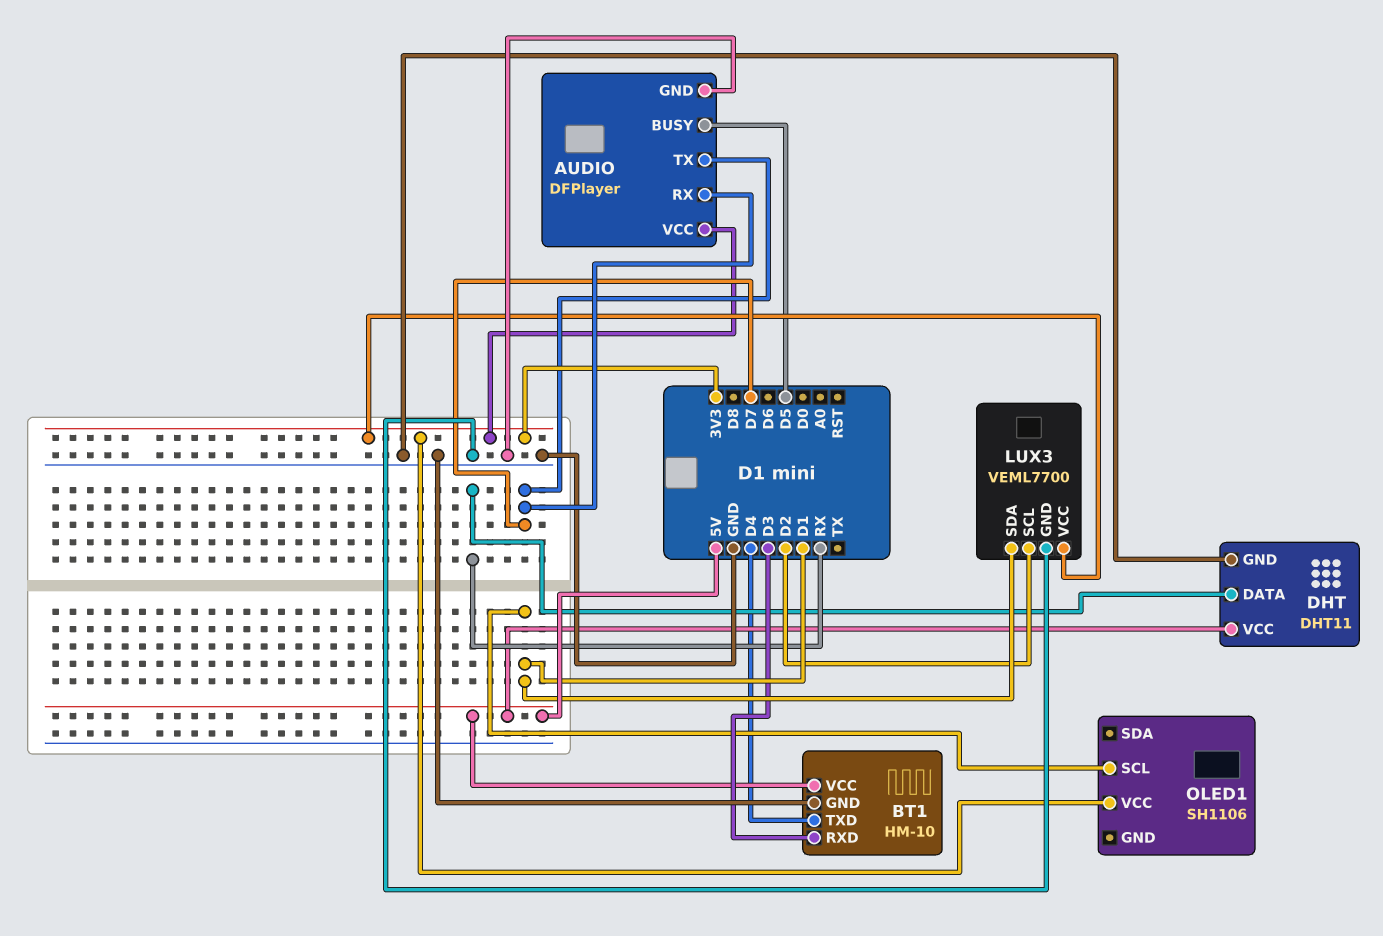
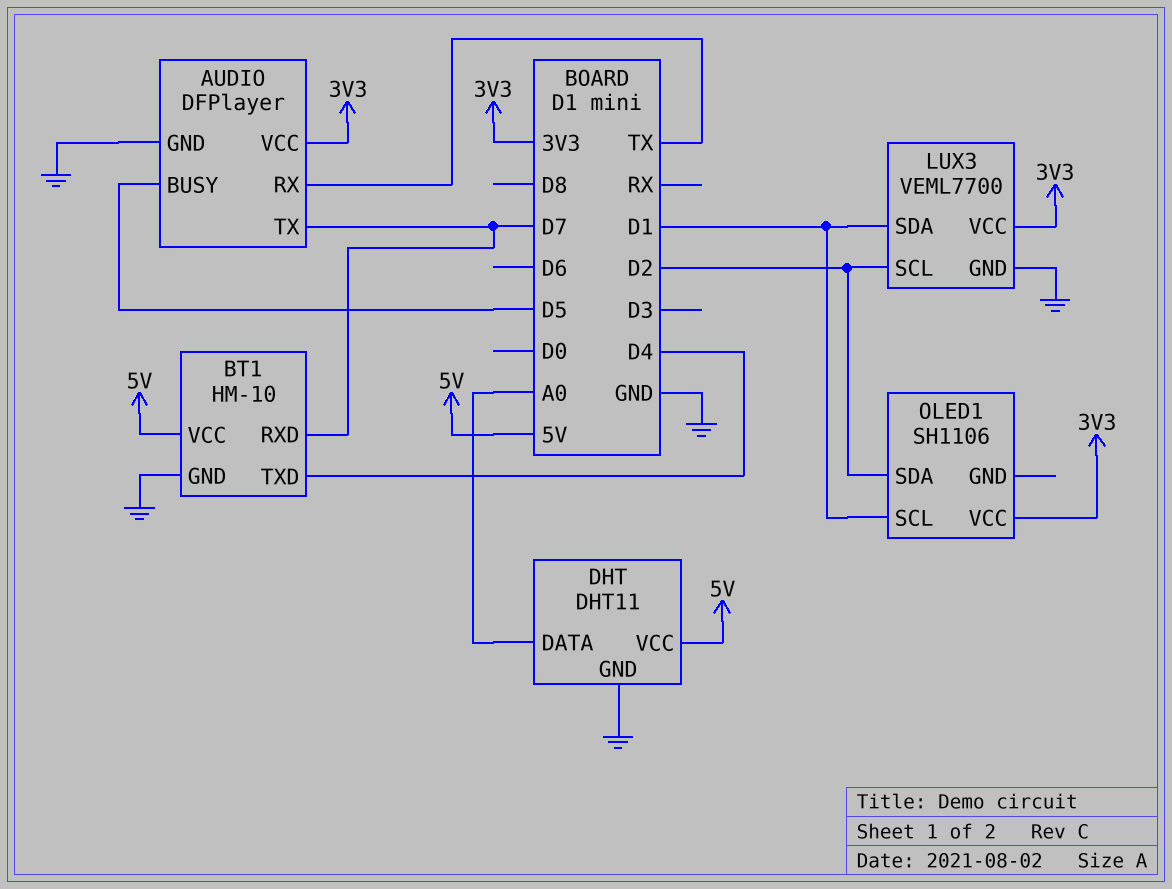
AUDIO pin RX: D7 -> TX
BT1 pin RXD: D3 -> D7
DHT pin DATA: RX -> A0
OLED1 pin SDA: none -> D2

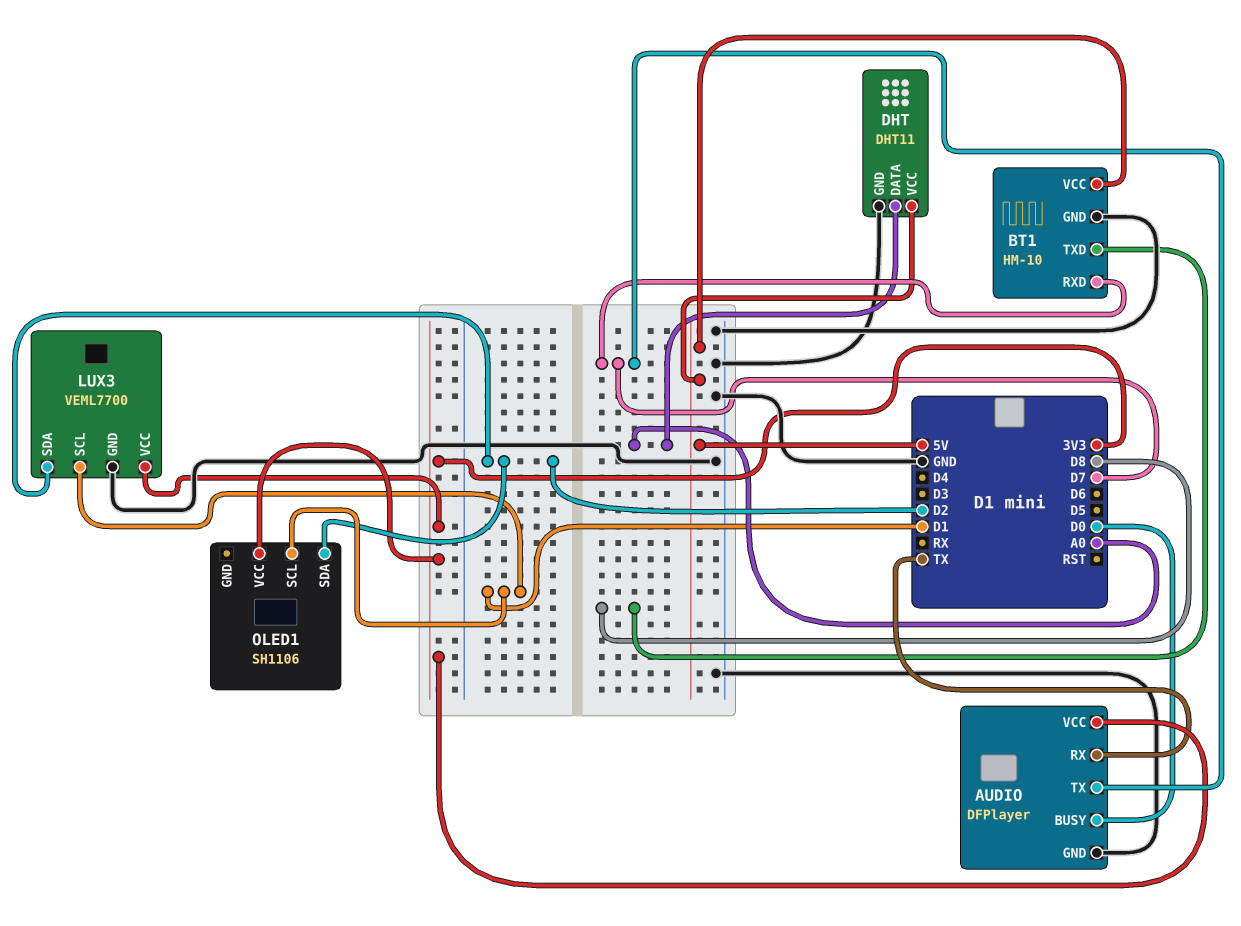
AUDIO pin BUSY: D5 -> D0
BT1 pin TXD: D4 -> D8
LUX3 pin SCL: D2 -> D1
LUX3 pin SDA: D1 -> D2

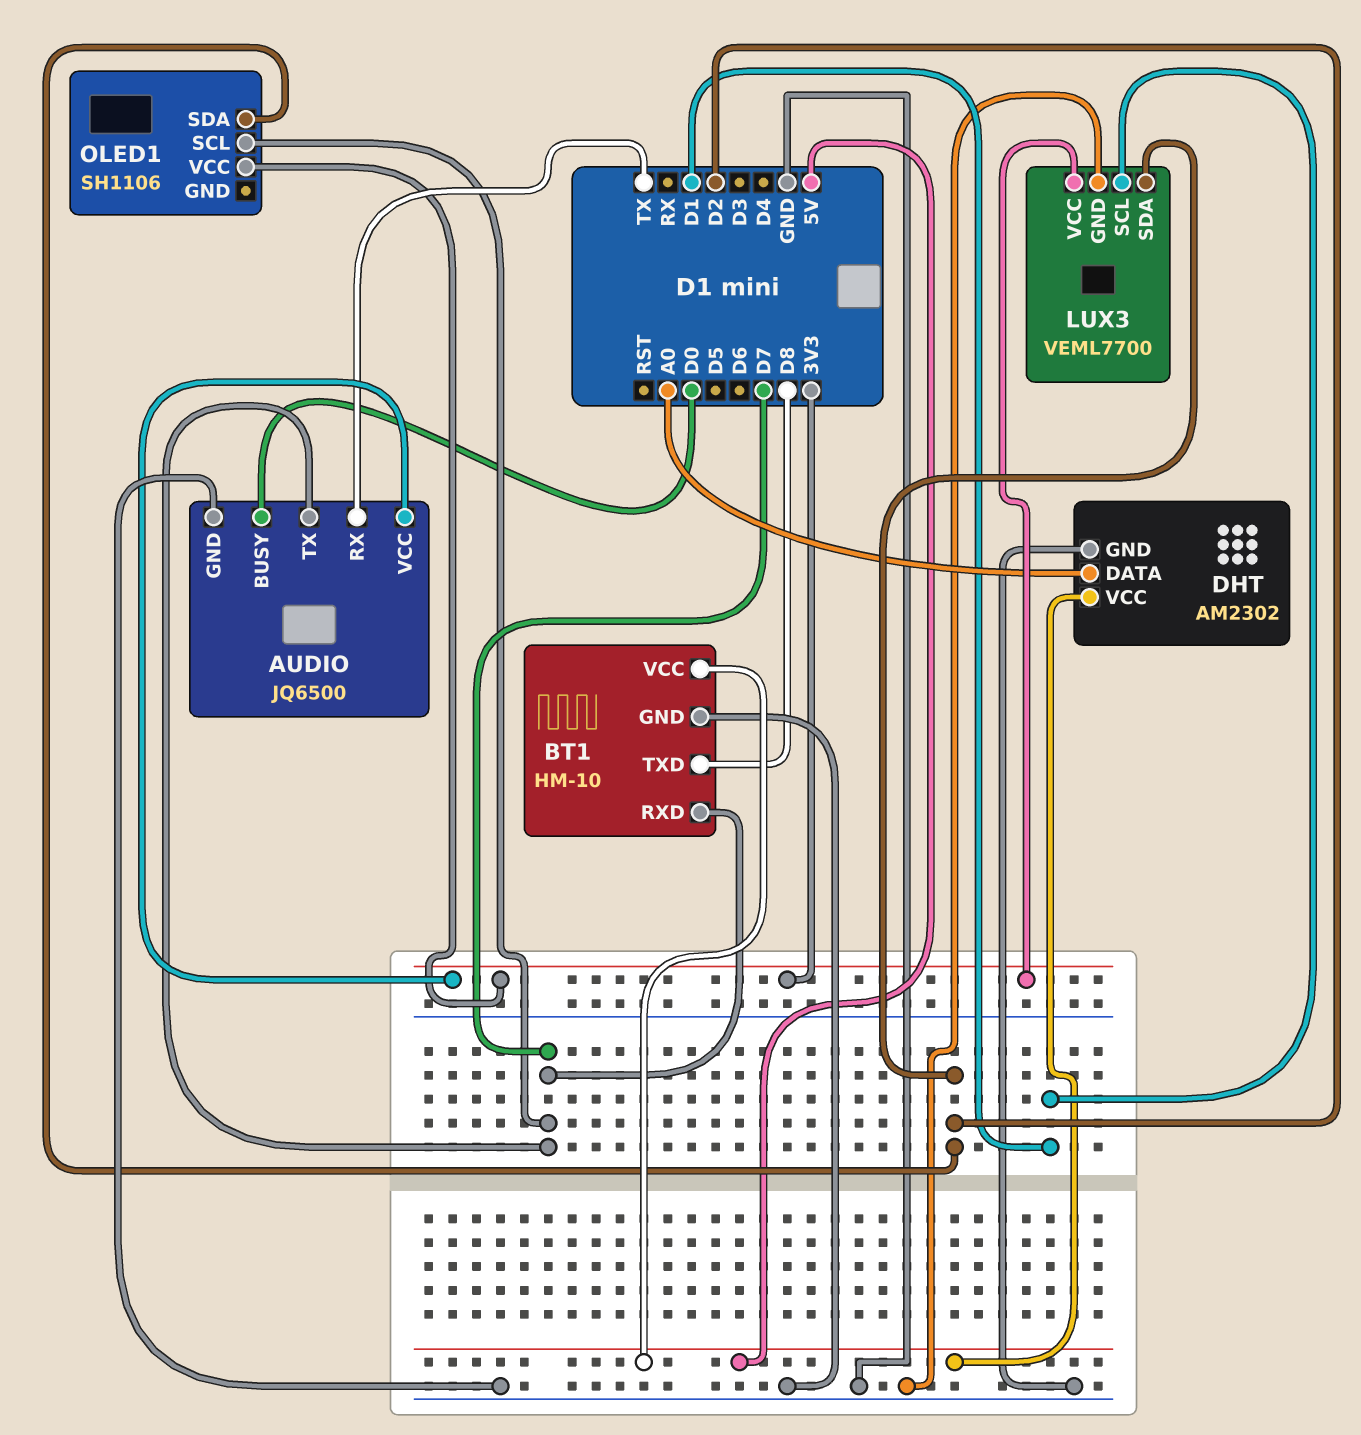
AUDIO: DFPlayer -> JQ6500
DHT: DHT11 -> AM2302
OLED1 pin SCL: D1 -> D7

